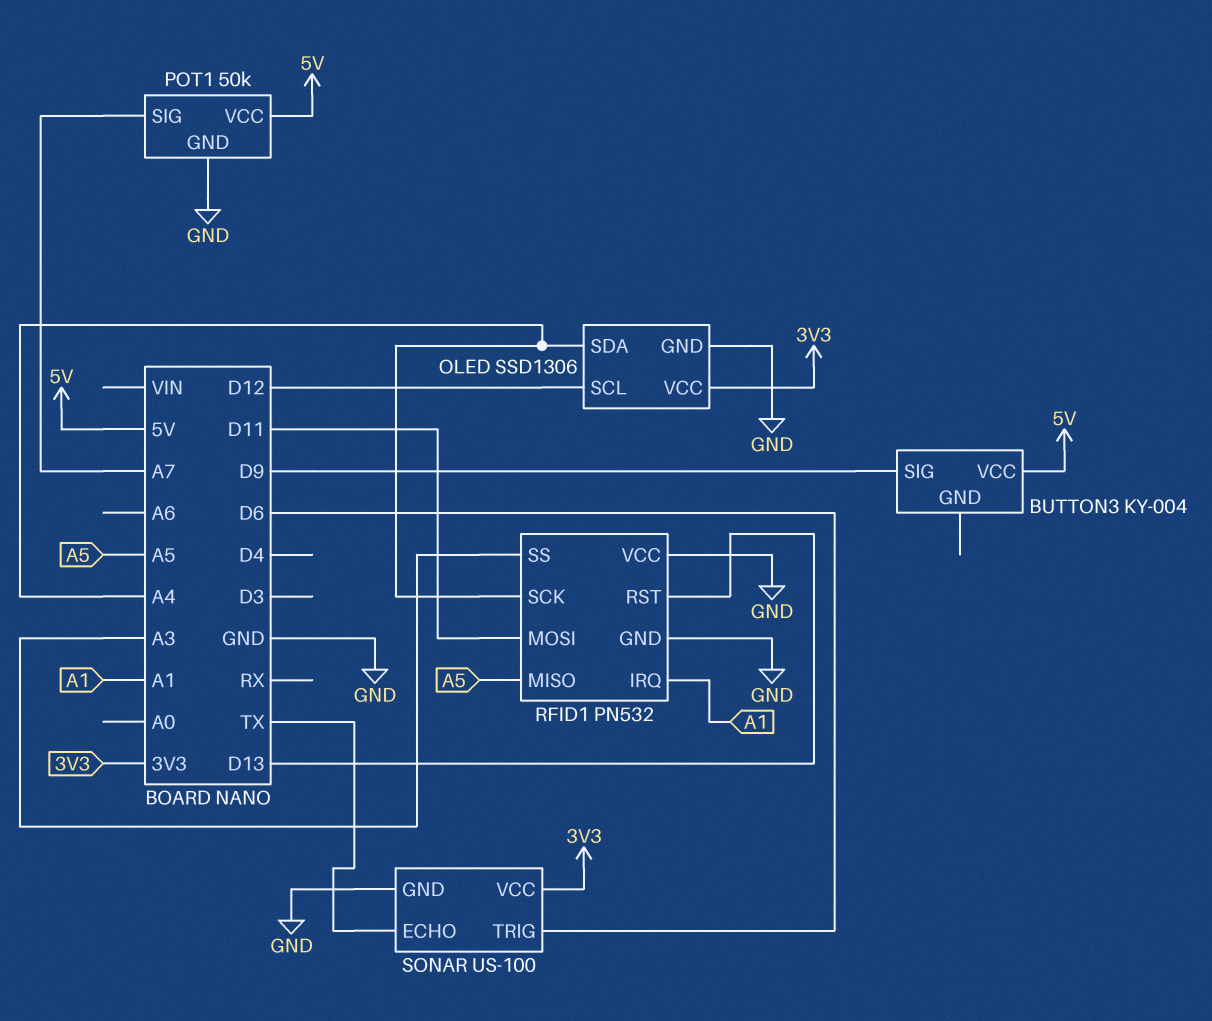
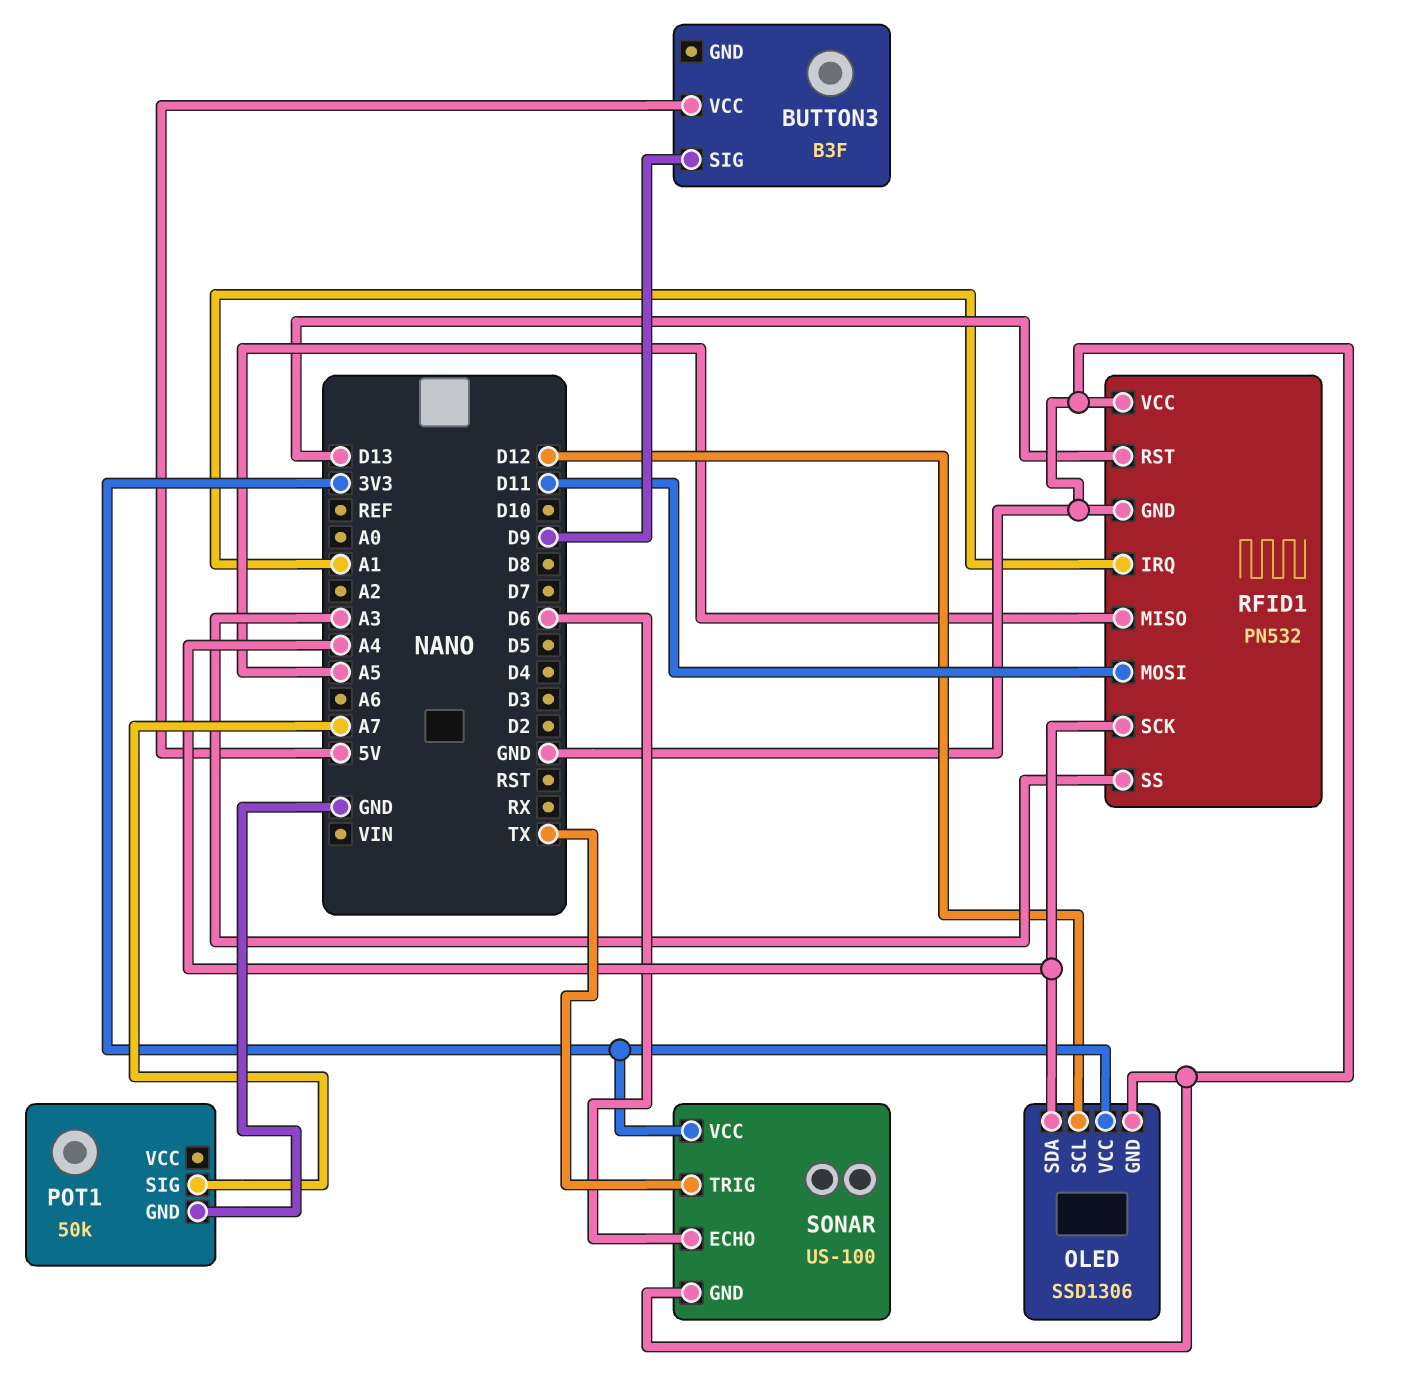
BUTTON3: KY-004 -> B3F
POT1 pin VCC: 5V -> none
SONAR pin ECHO: TX -> D6
SONAR pin TRIG: D6 -> TX

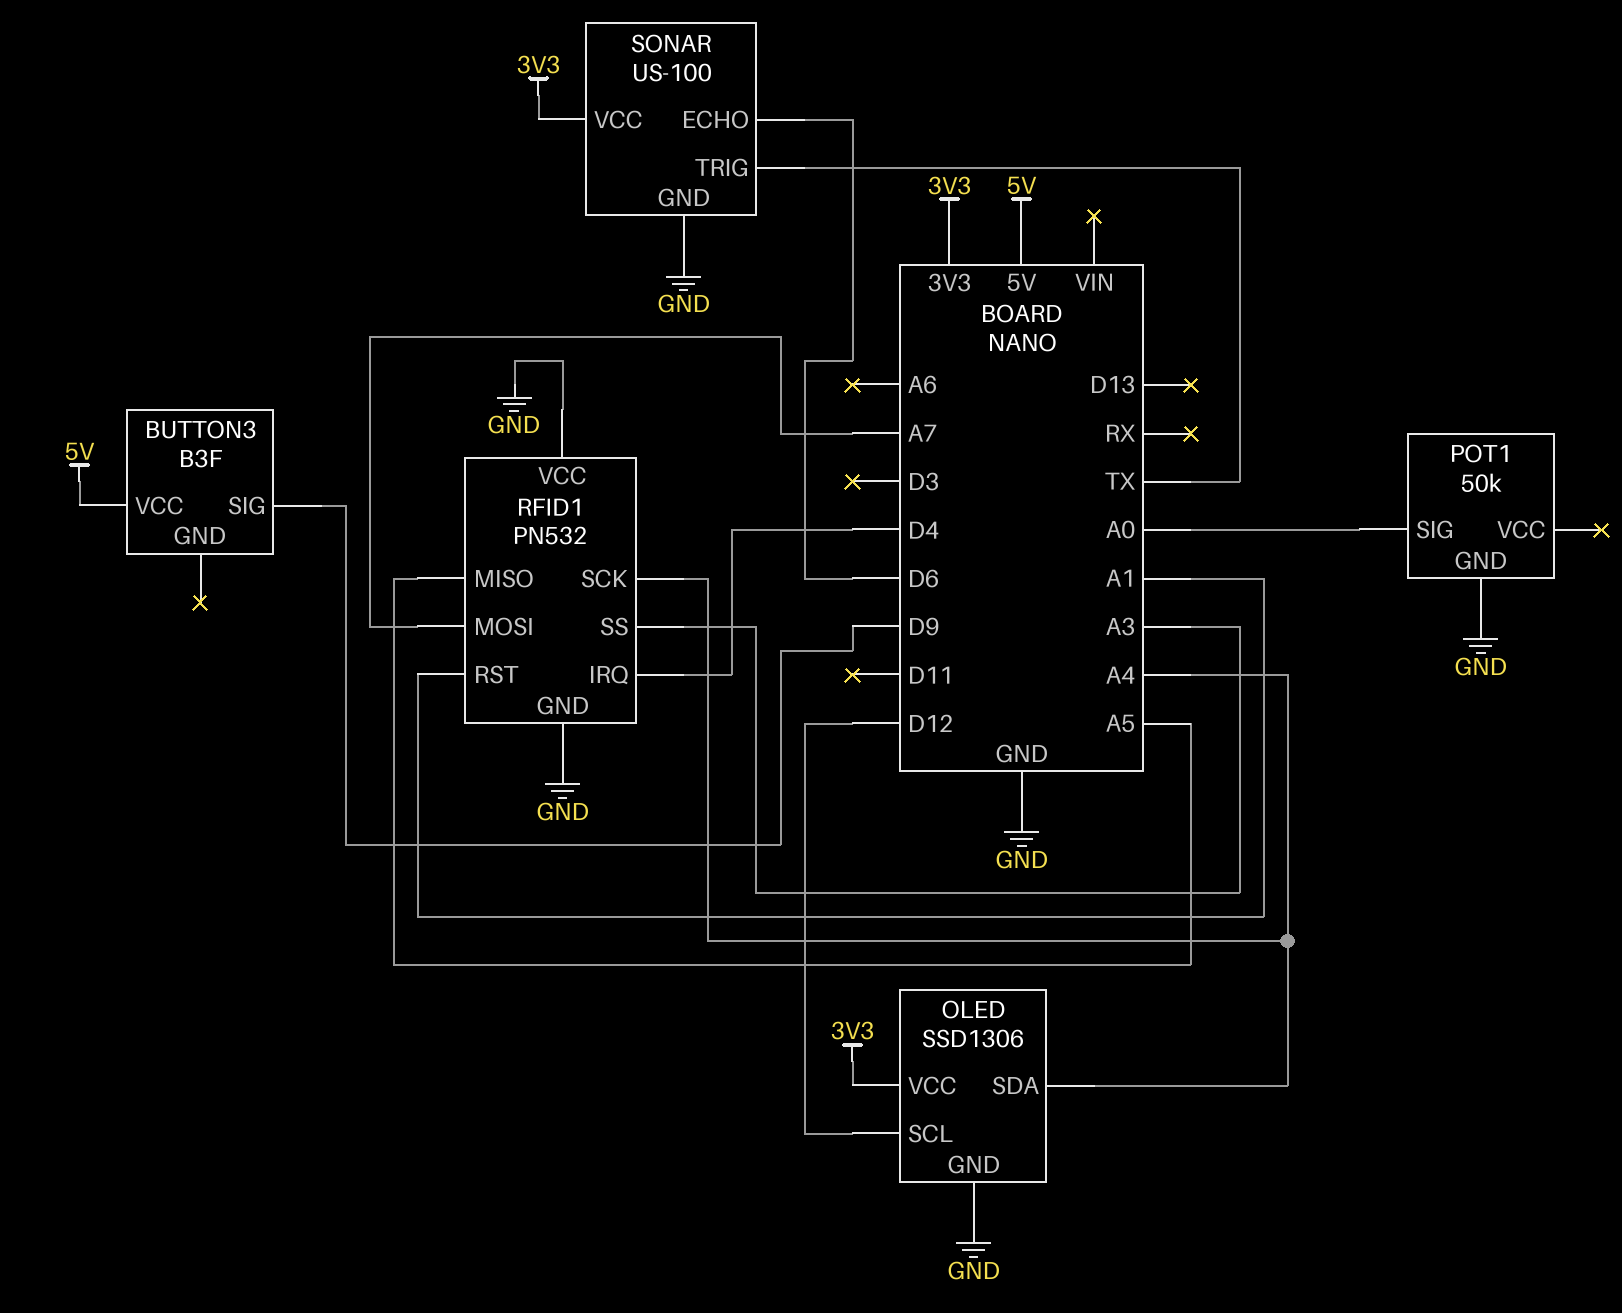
POT1 pin SIG: A7 -> A0
RFID1 pin IRQ: A1 -> D4
RFID1 pin MOSI: D11 -> A7
RFID1 pin RST: D13 -> A1

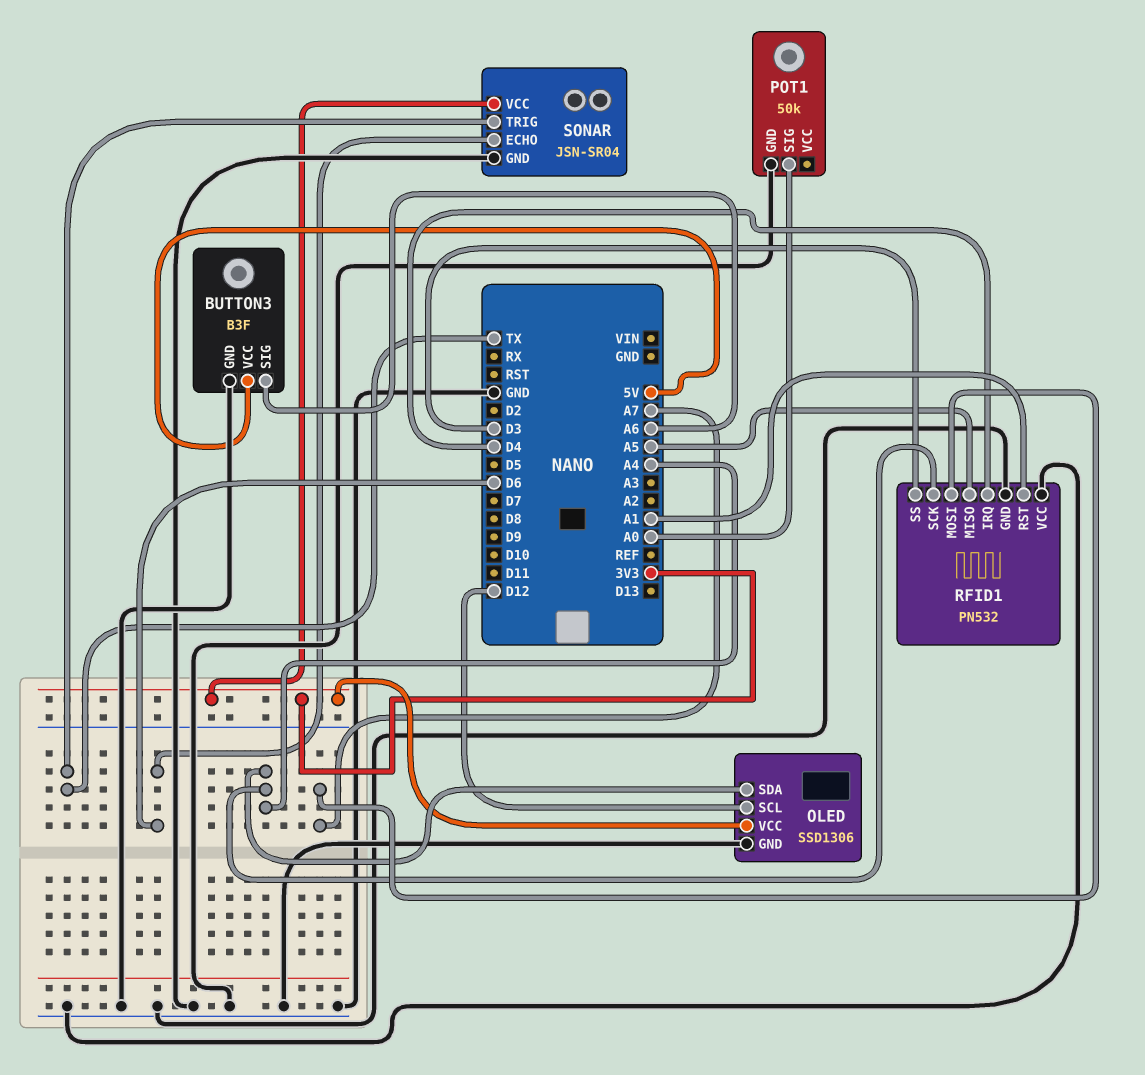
BUTTON3 pin GND: none -> GND
BUTTON3 pin SIG: D9 -> A6
RFID1 pin SS: A3 -> D3
SONAR: US-100 -> JSN-SR04

